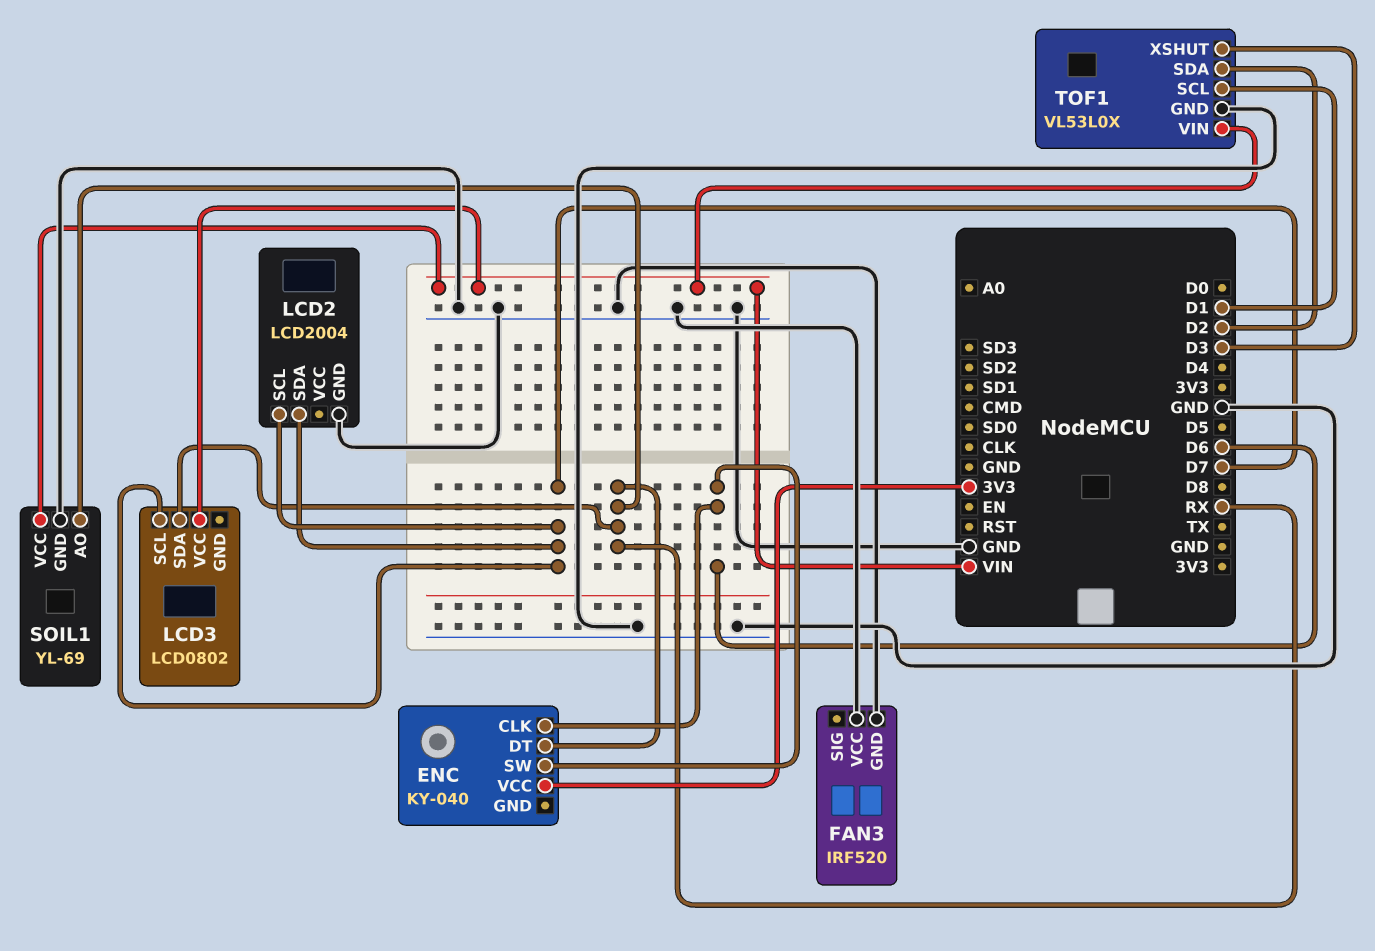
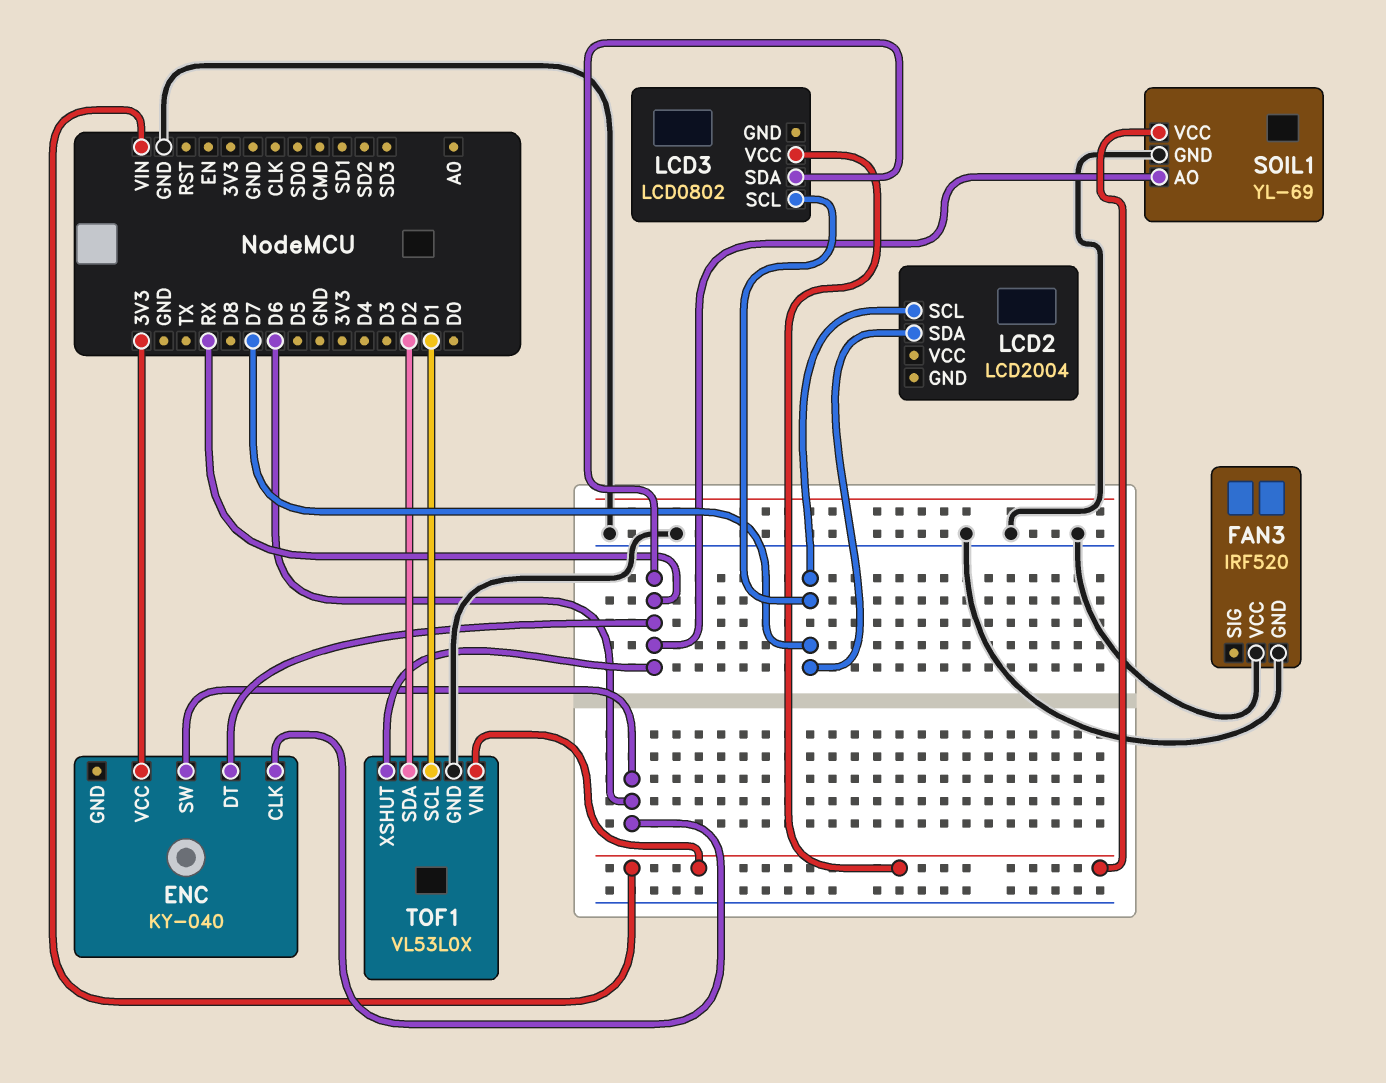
LCD2 pin GND: GND -> none
TOF1 pin XSHUT: D3 -> RX

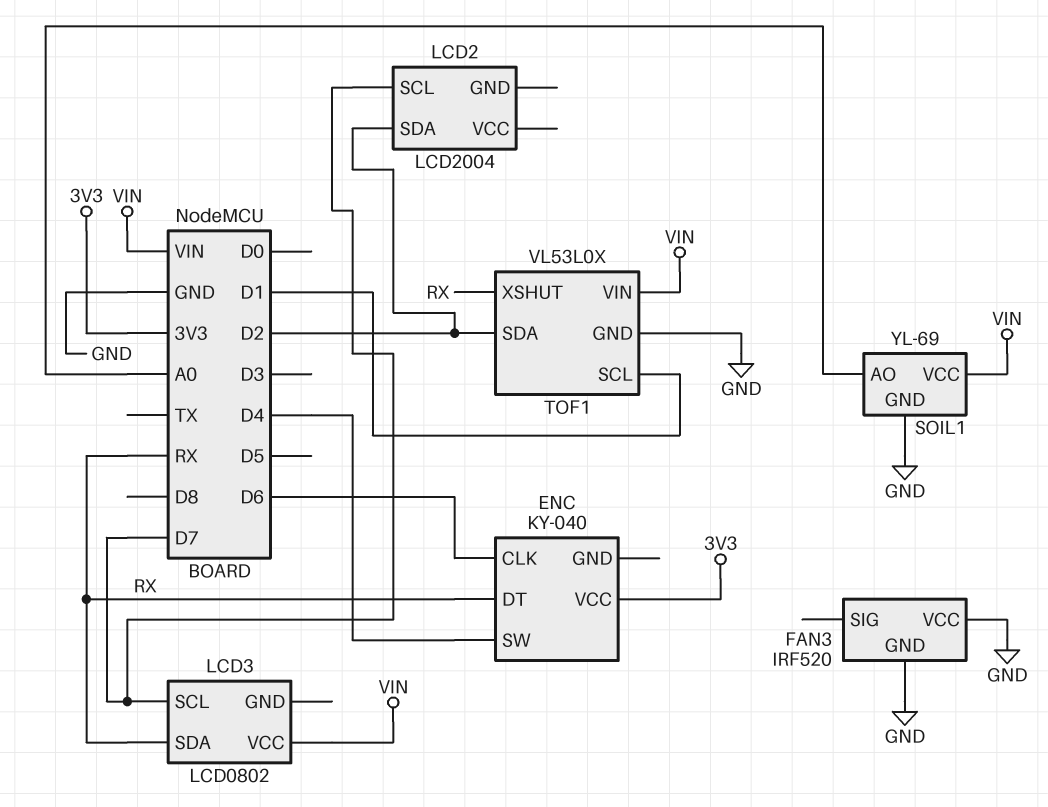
ENC pin SW: D6 -> D4
LCD2 pin SDA: D7 -> D2
SOIL1 pin AO: RX -> A0

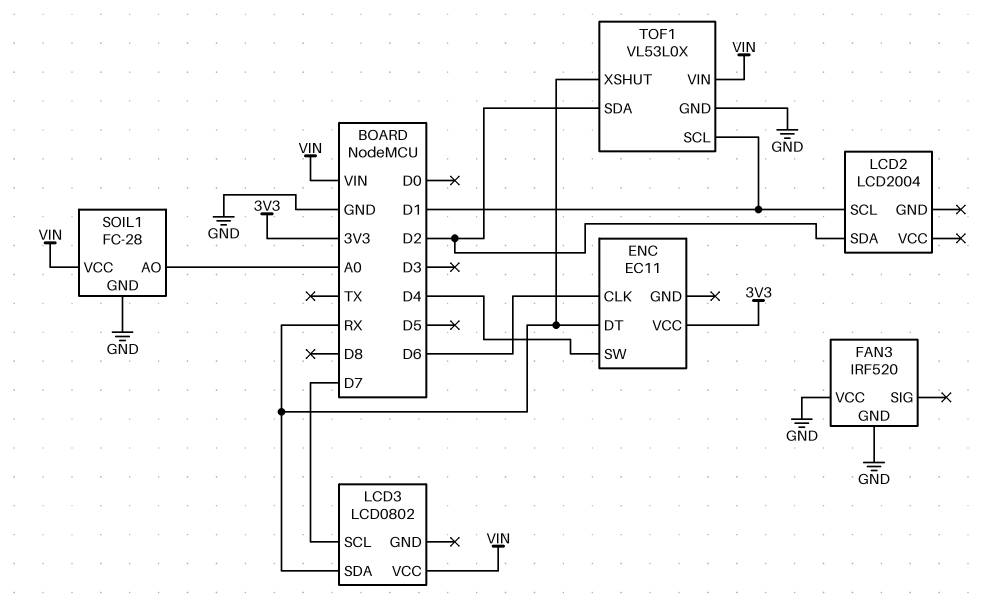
ENC: KY-040 -> EC11
LCD2 pin SCL: D7 -> D1
SOIL1: YL-69 -> FC-28

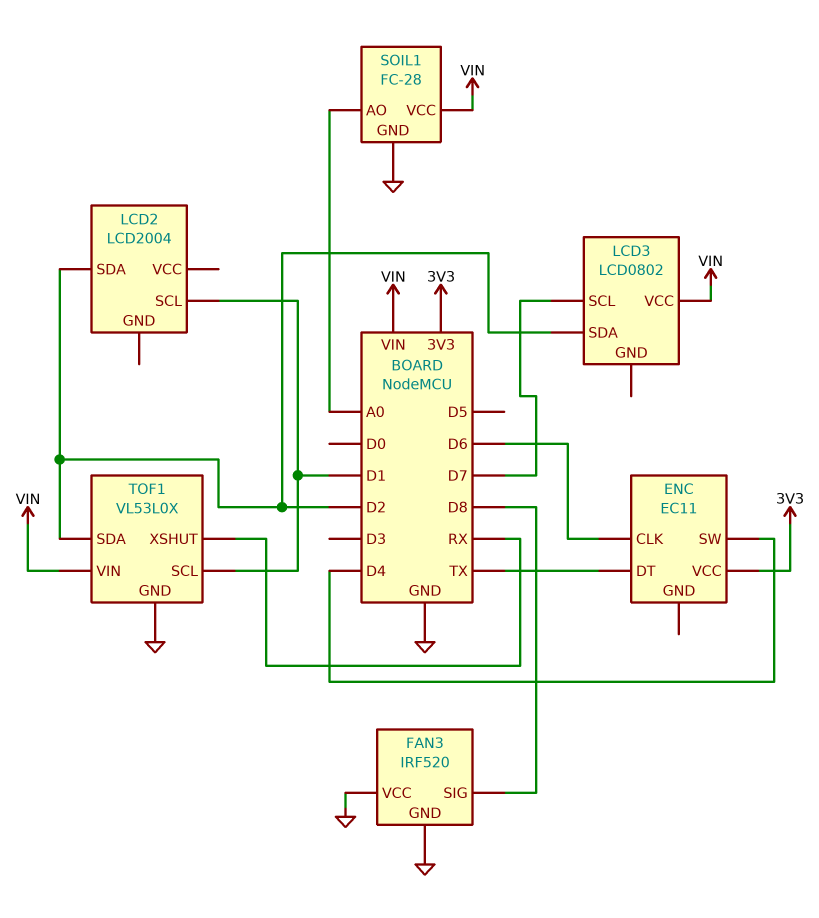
ENC pin DT: RX -> TX
FAN3 pin SIG: none -> D8
LCD3 pin SDA: RX -> D2

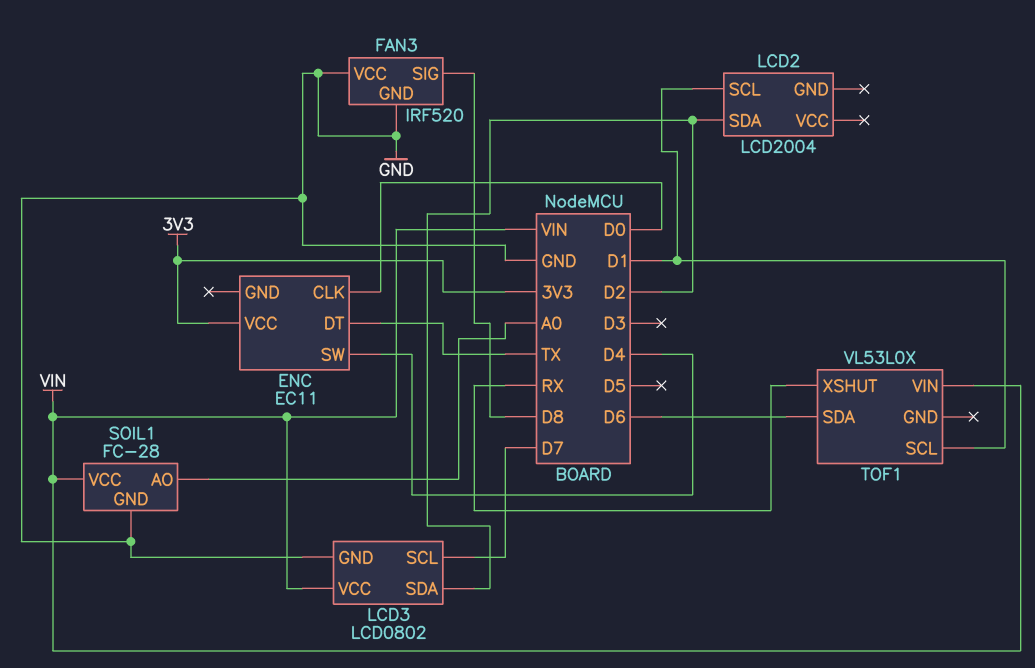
ENC pin CLK: D6 -> D0
LCD3 pin GND: none -> GND
TOF1 pin GND: GND -> none
TOF1 pin SDA: D2 -> D6

